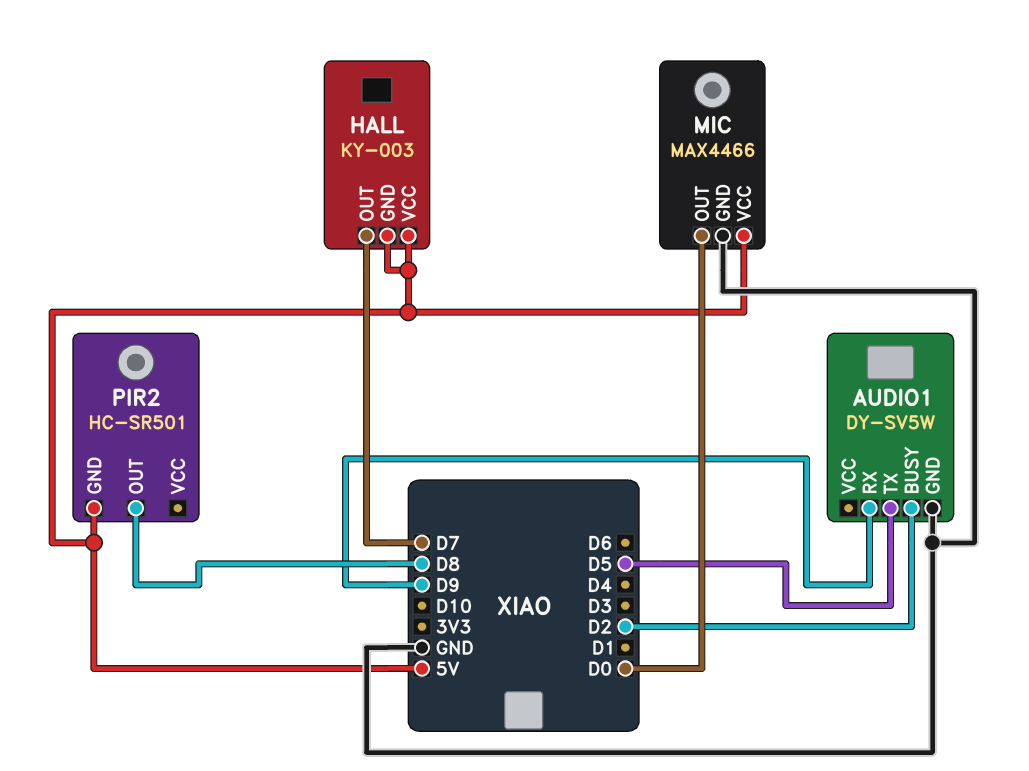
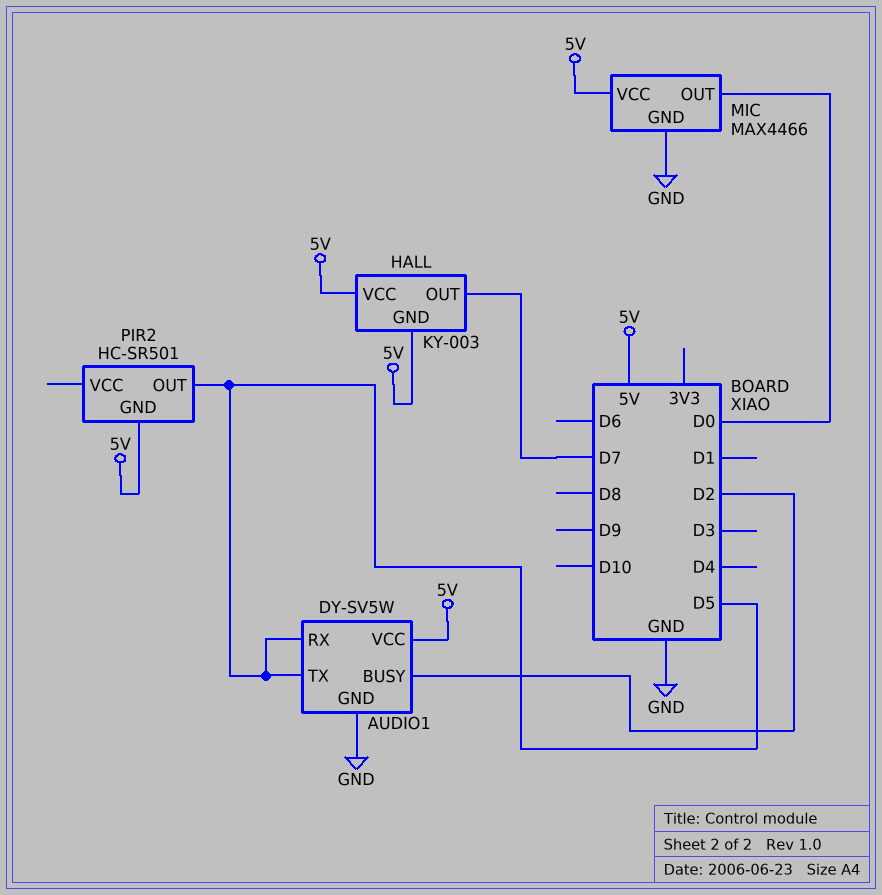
AUDIO1 pin RX: D9 -> D5
AUDIO1 pin VCC: none -> 5V
PIR2 pin OUT: D8 -> D5

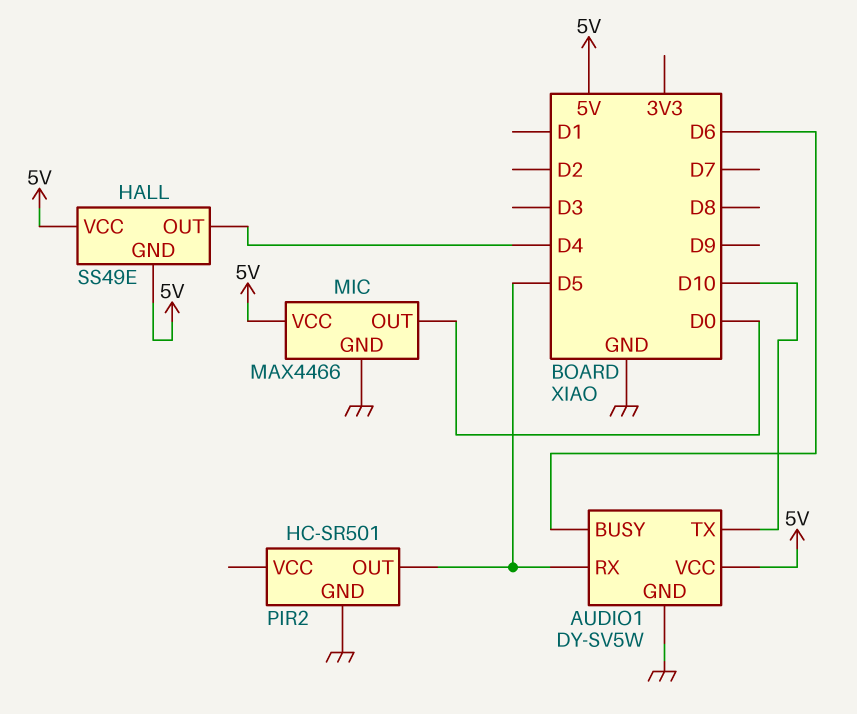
AUDIO1 pin BUSY: D2 -> D6
AUDIO1 pin TX: D5 -> D10
HALL: KY-003 -> SS49E
HALL pin OUT: D7 -> D4
PIR2 pin GND: 5V -> GND

